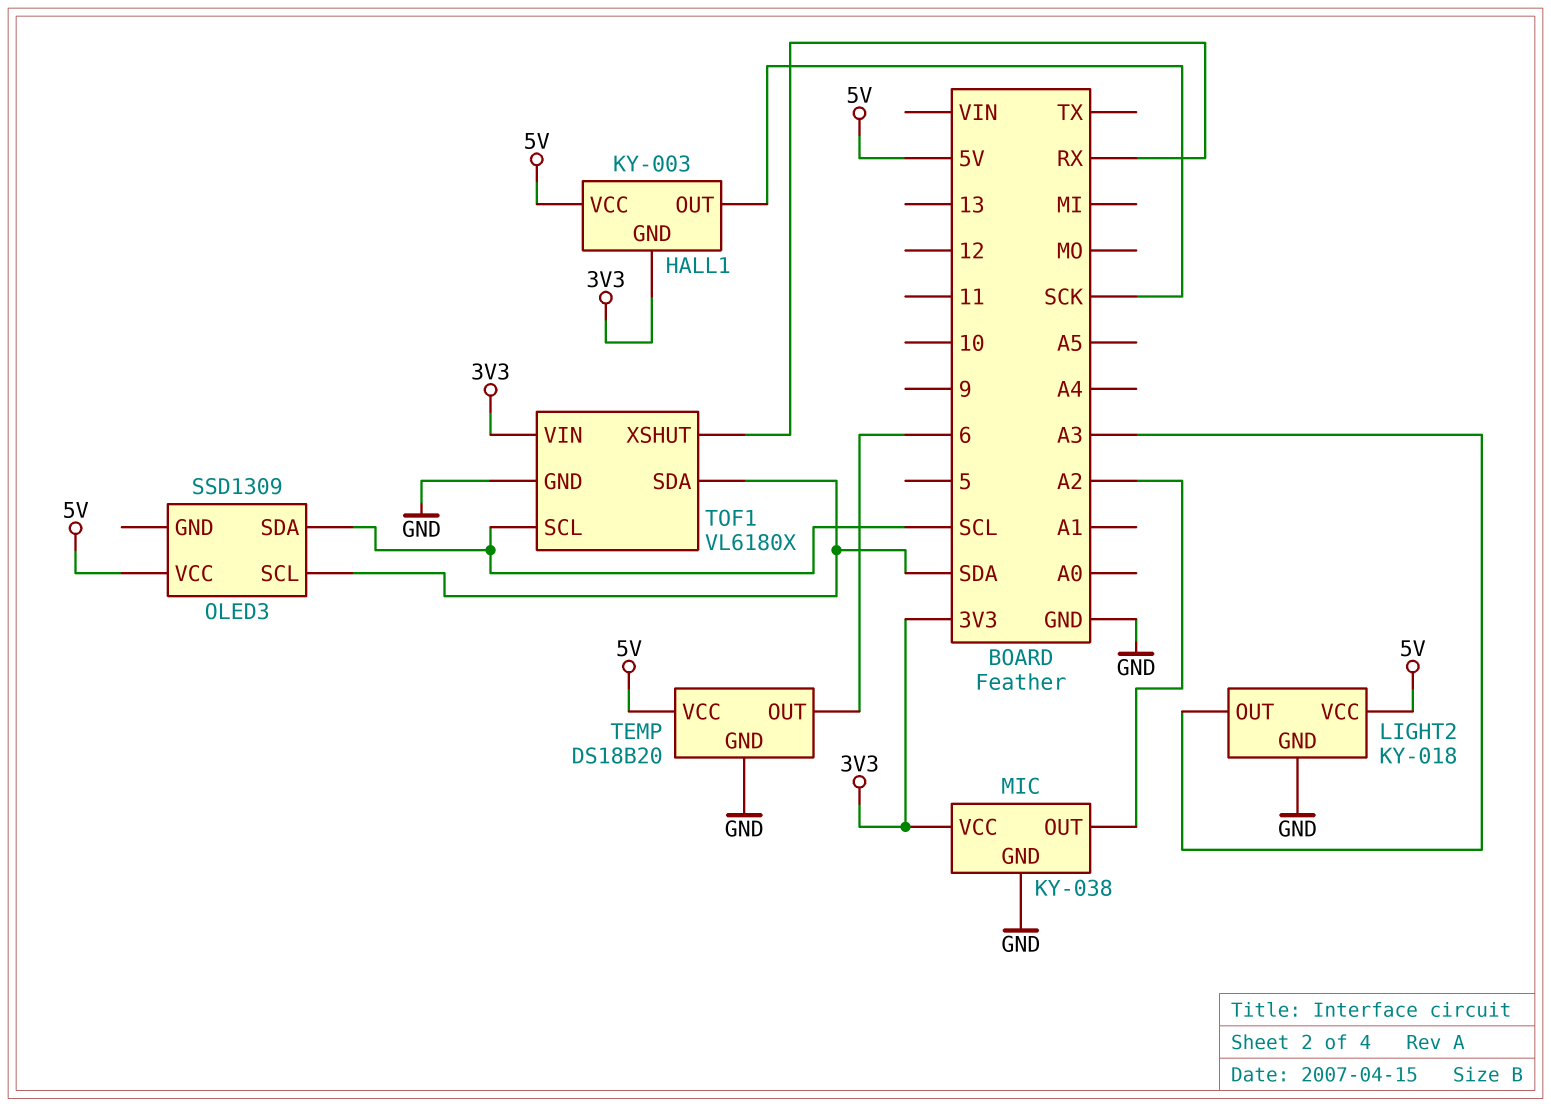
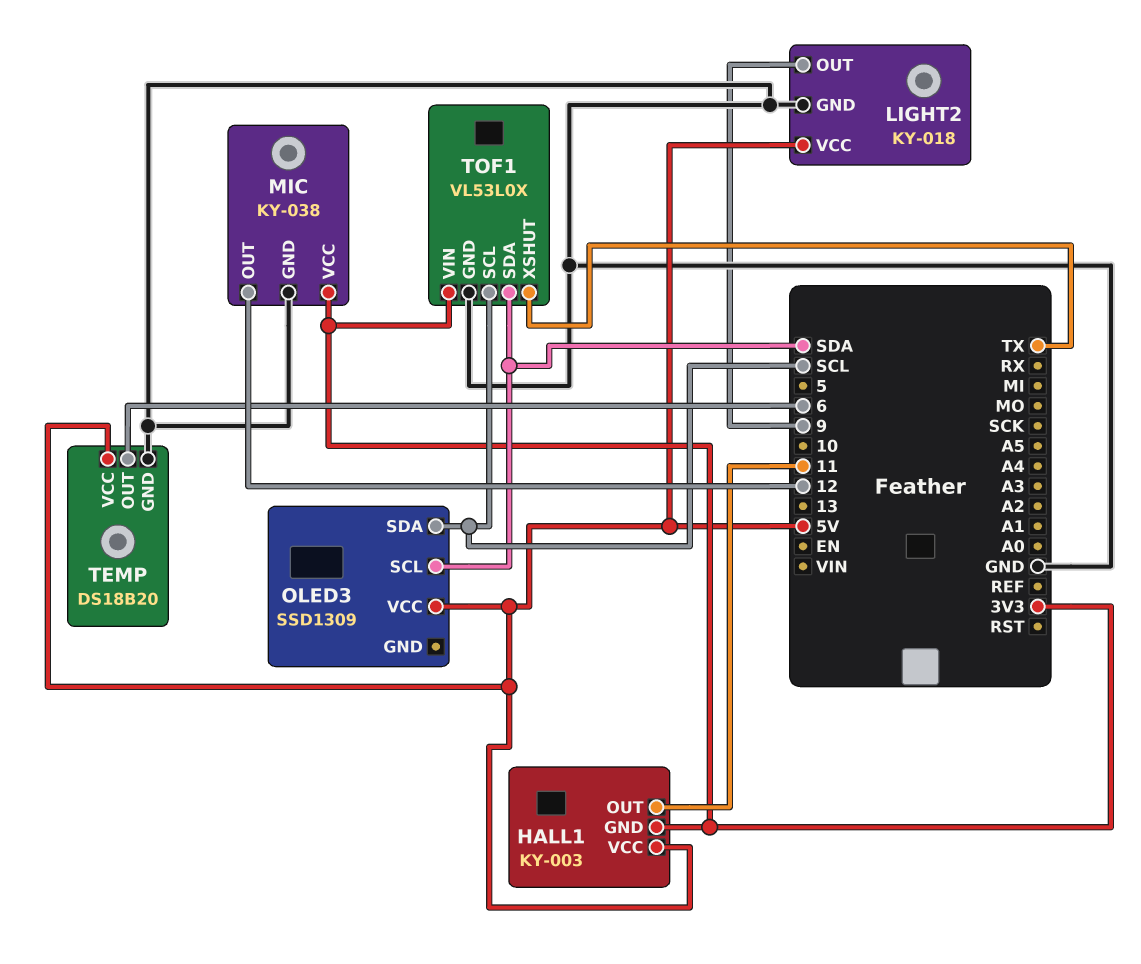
HALL1 pin OUT: SCK -> 11
LIGHT2 pin OUT: A3 -> 9
MIC pin OUT: A2 -> 12
TOF1: VL6180X -> VL53L0X
TOF1 pin XSHUT: RX -> TX

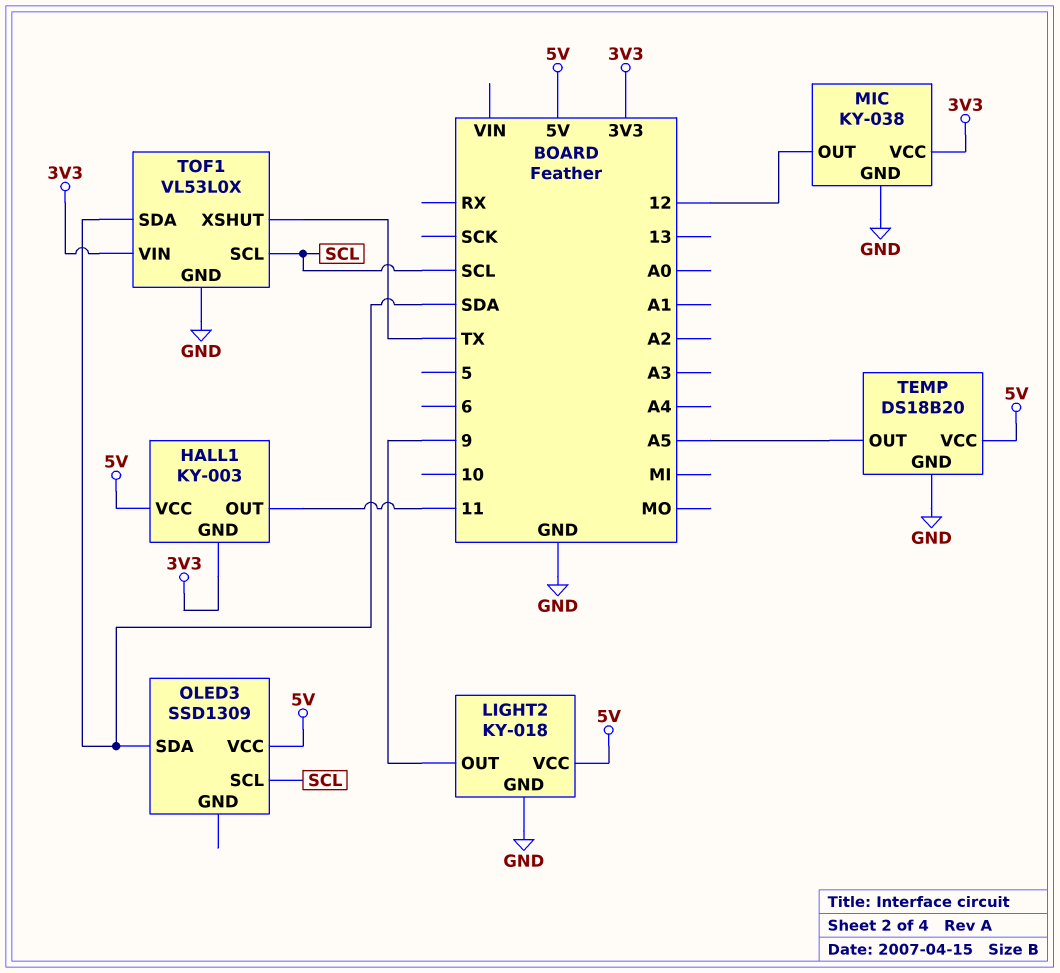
OLED3 pin SCL: SDA -> SCL
OLED3 pin SDA: SCL -> SDA
TEMP pin OUT: 6 -> A5

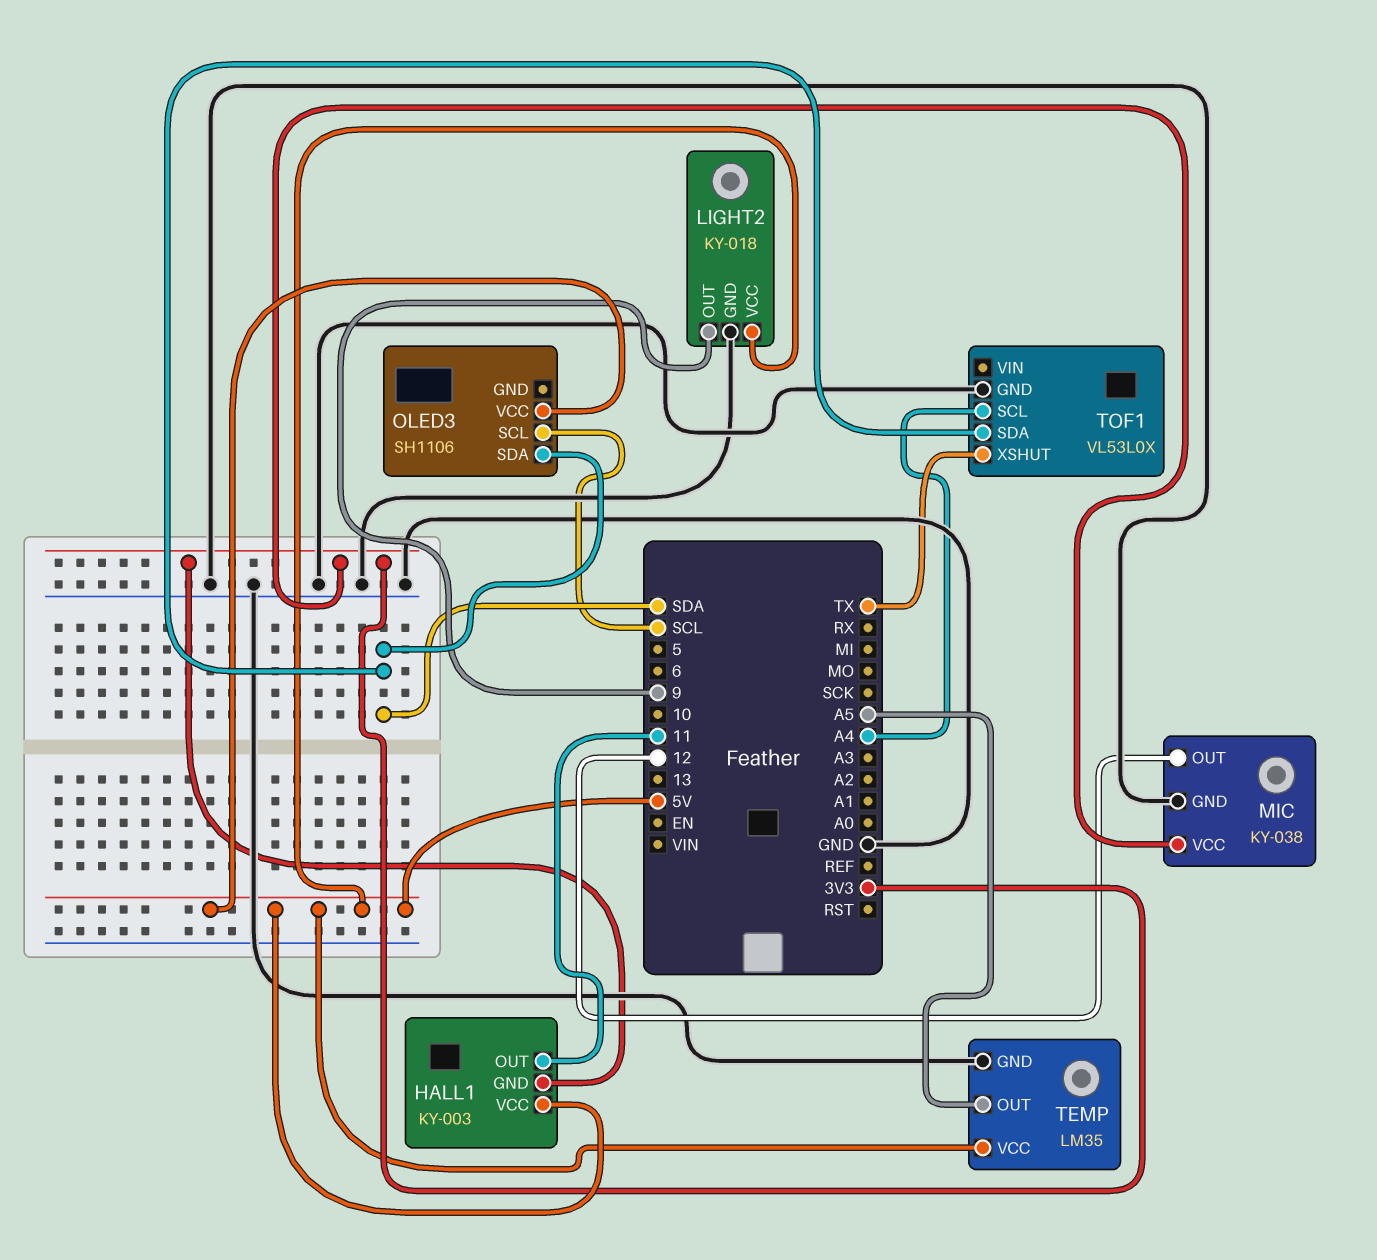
OLED3: SSD1309 -> SH1106
TEMP: DS18B20 -> LM35
TOF1 pin SCL: SCL -> A4
TOF1 pin VIN: 3V3 -> none

